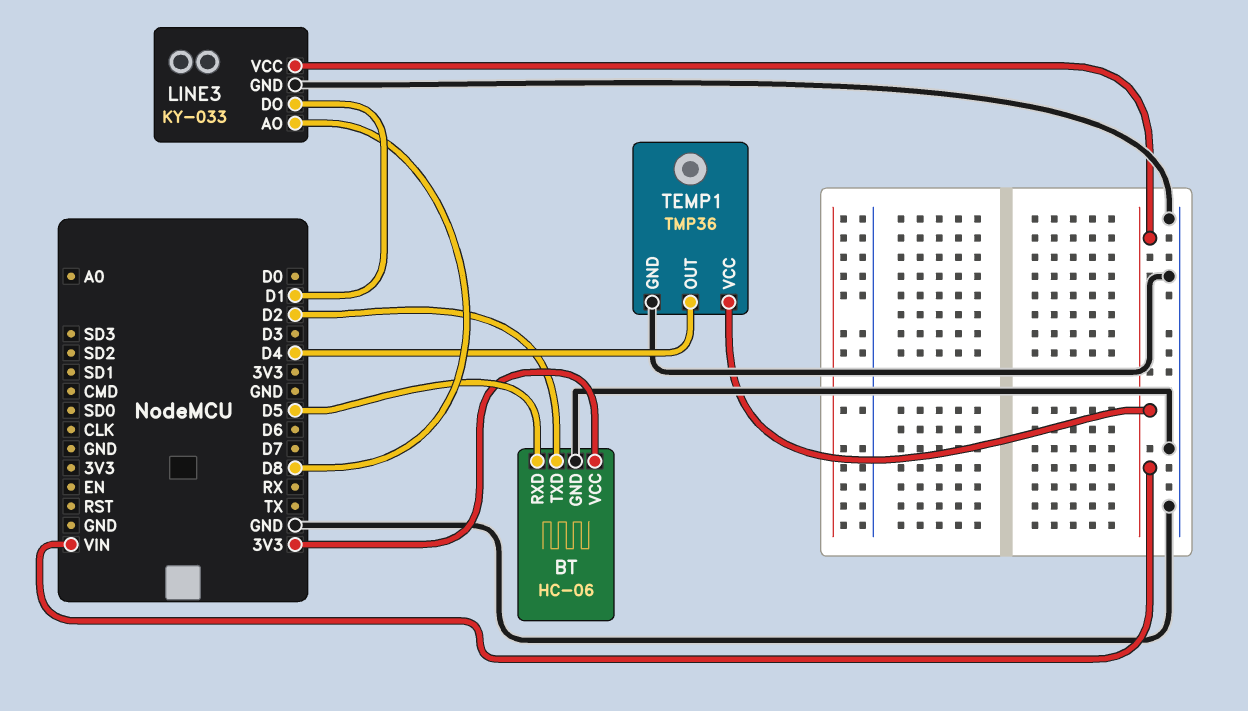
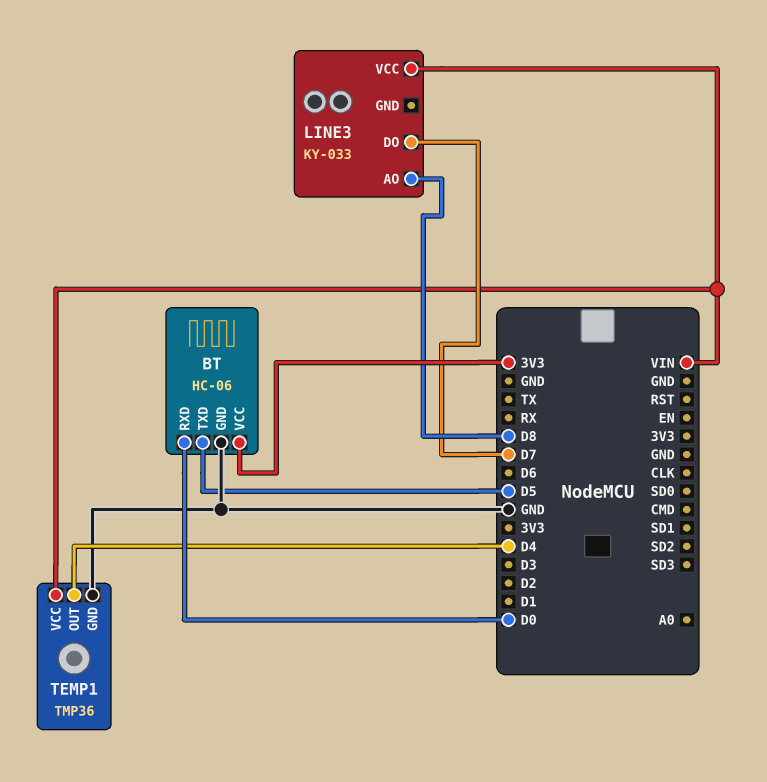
BT pin RXD: D5 -> D0
BT pin TXD: D2 -> D5
LINE3 pin DO: D1 -> D7
LINE3 pin GND: GND -> none

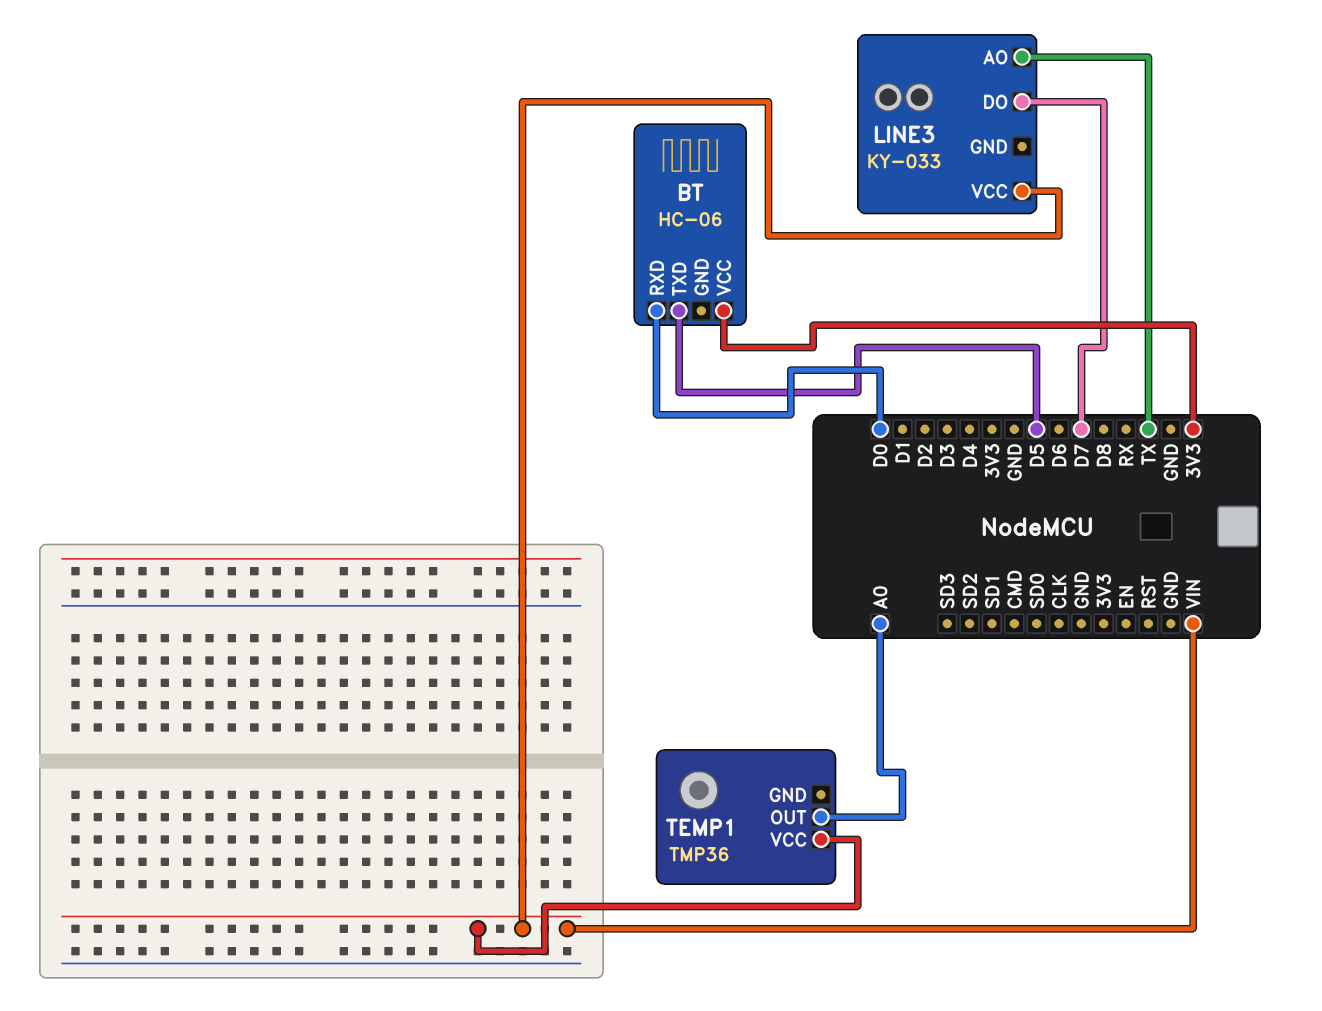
BT pin GND: GND -> none
LINE3 pin AO: D8 -> TX
TEMP1 pin GND: GND -> none
TEMP1 pin OUT: D4 -> A0

